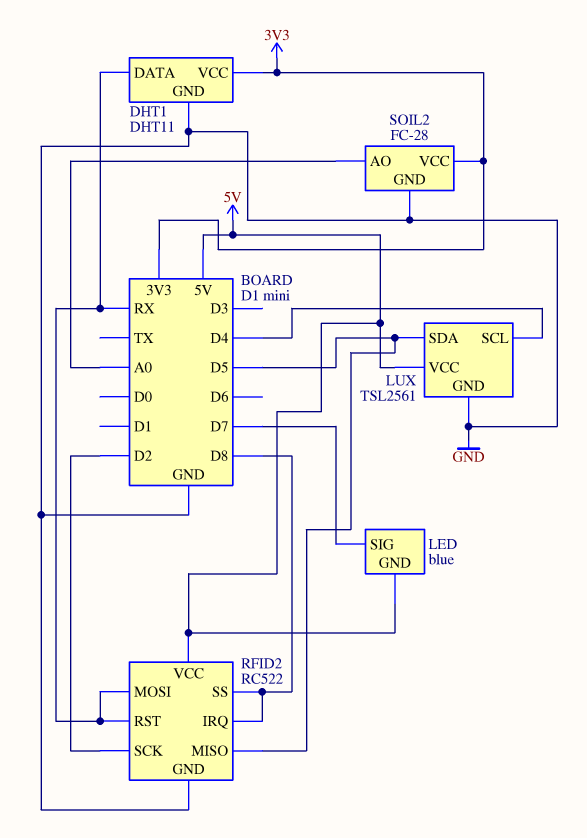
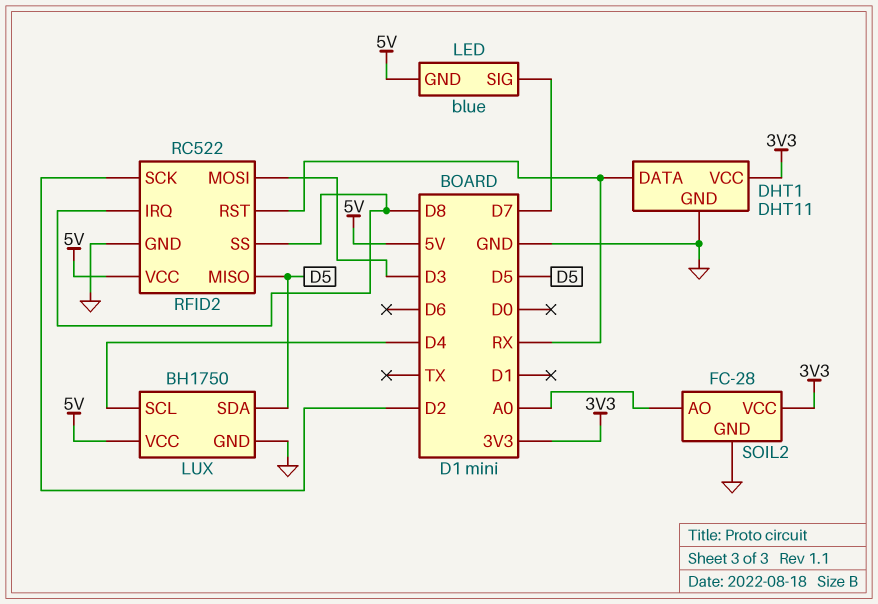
LUX: TSL2561 -> BH1750
RFID2 pin MOSI: RX -> D3

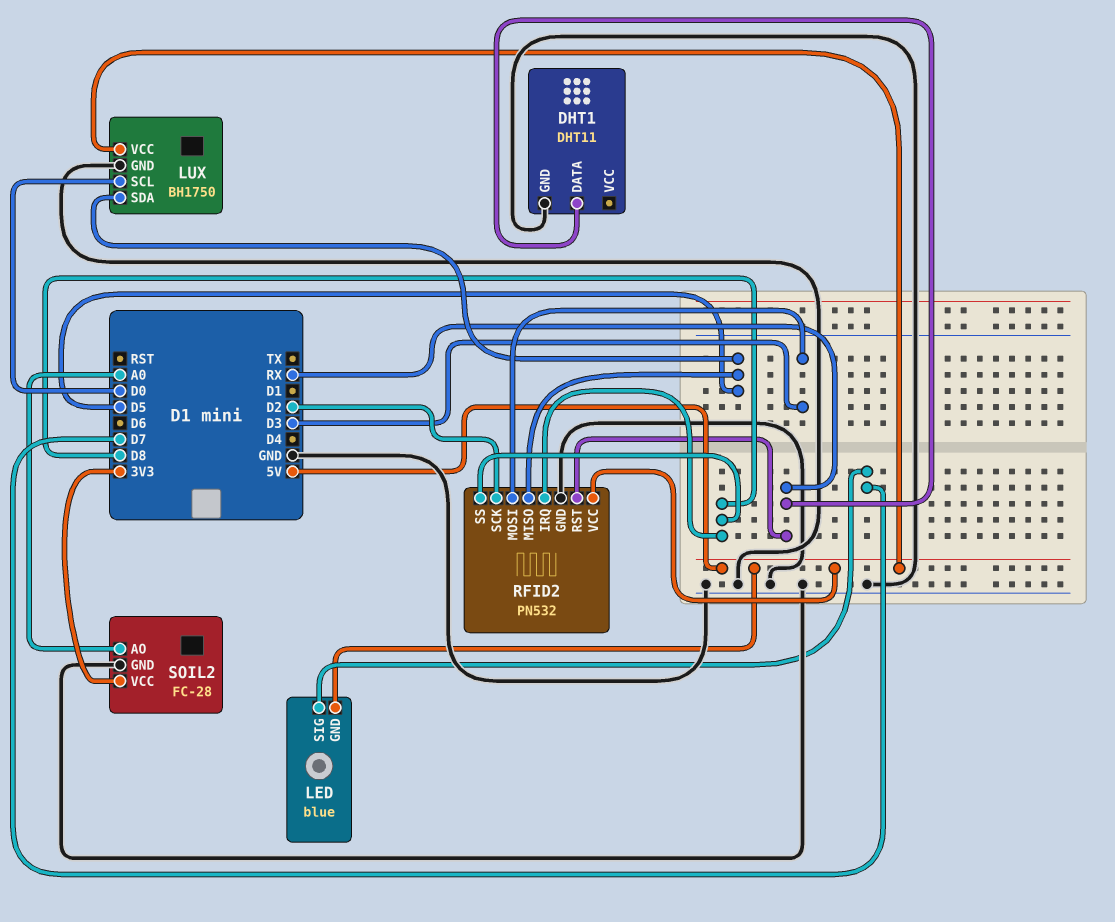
DHT1 pin VCC: 3V3 -> none
LUX pin SCL: D4 -> D0
RFID2: RC522 -> PN532

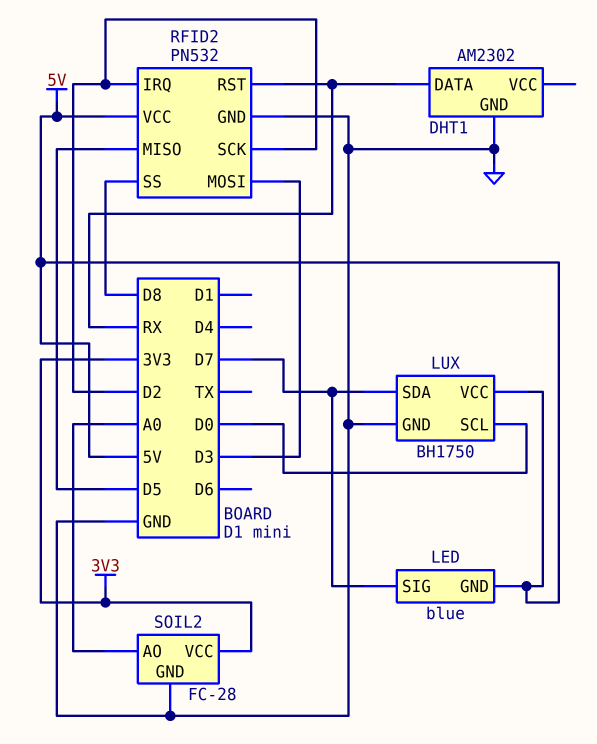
DHT1: DHT11 -> AM2302
LUX pin SDA: D5 -> D7
RFID2 pin IRQ: D8 -> D2

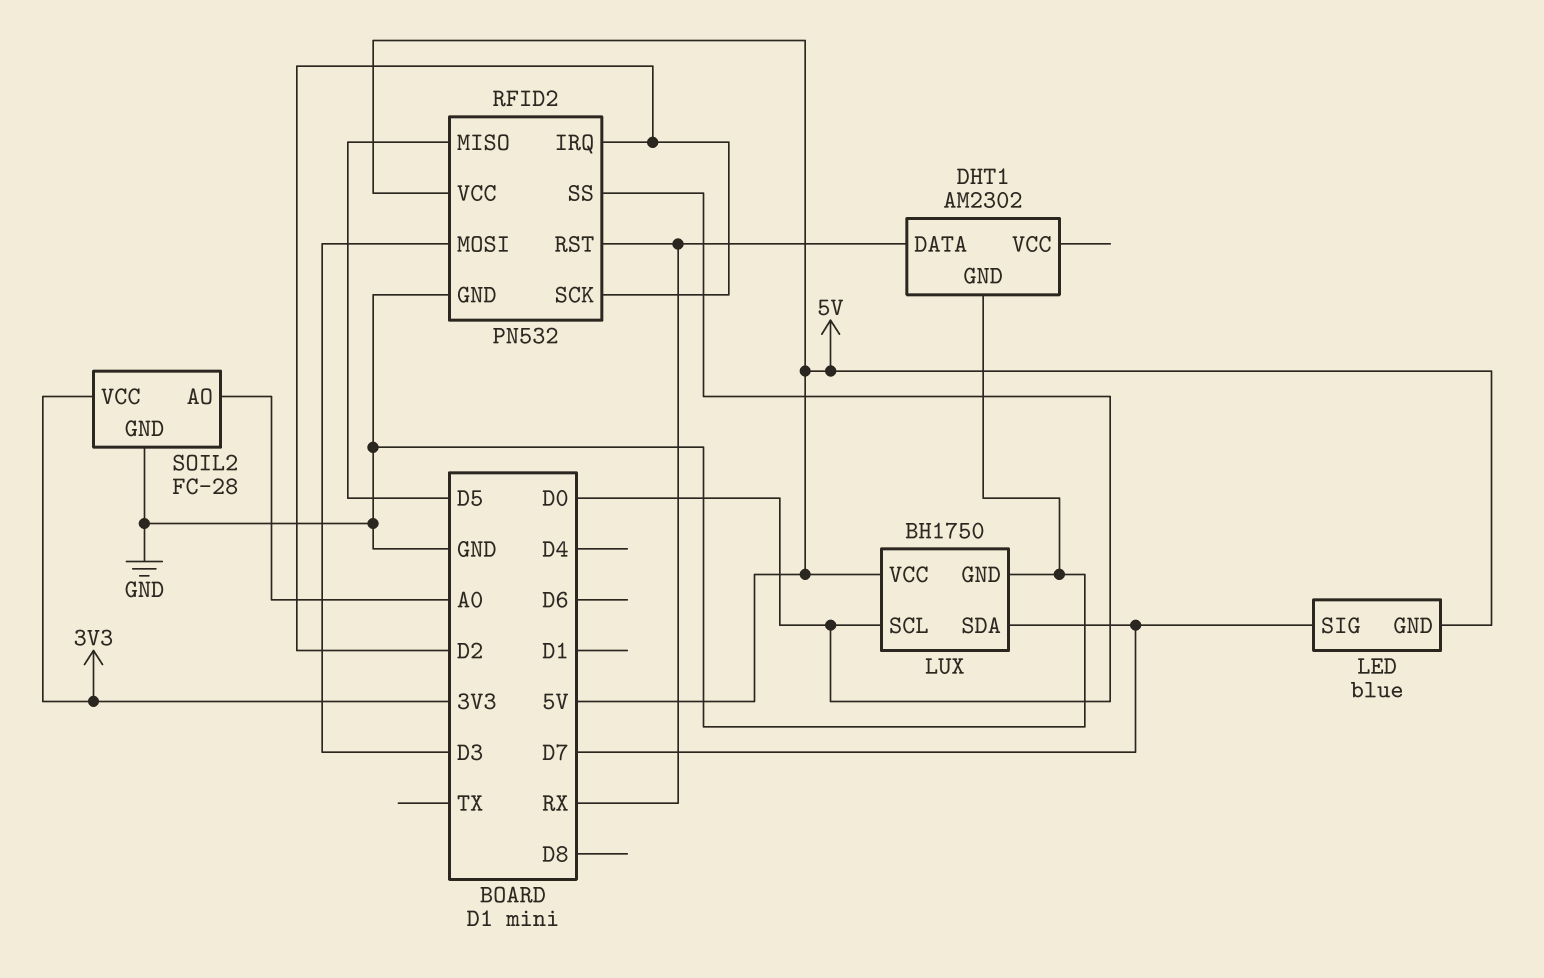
RFID2 pin SS: D8 -> D0

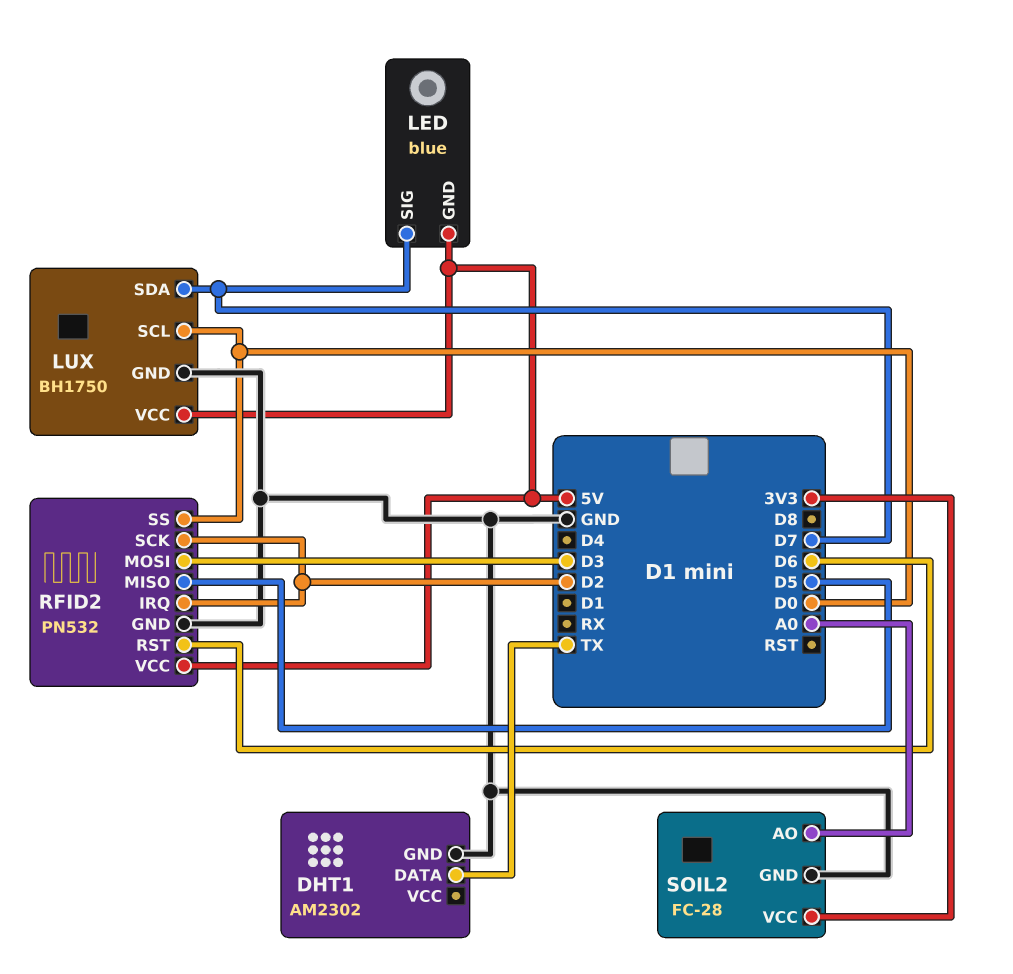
DHT1 pin DATA: RX -> TX
RFID2 pin RST: RX -> D6

